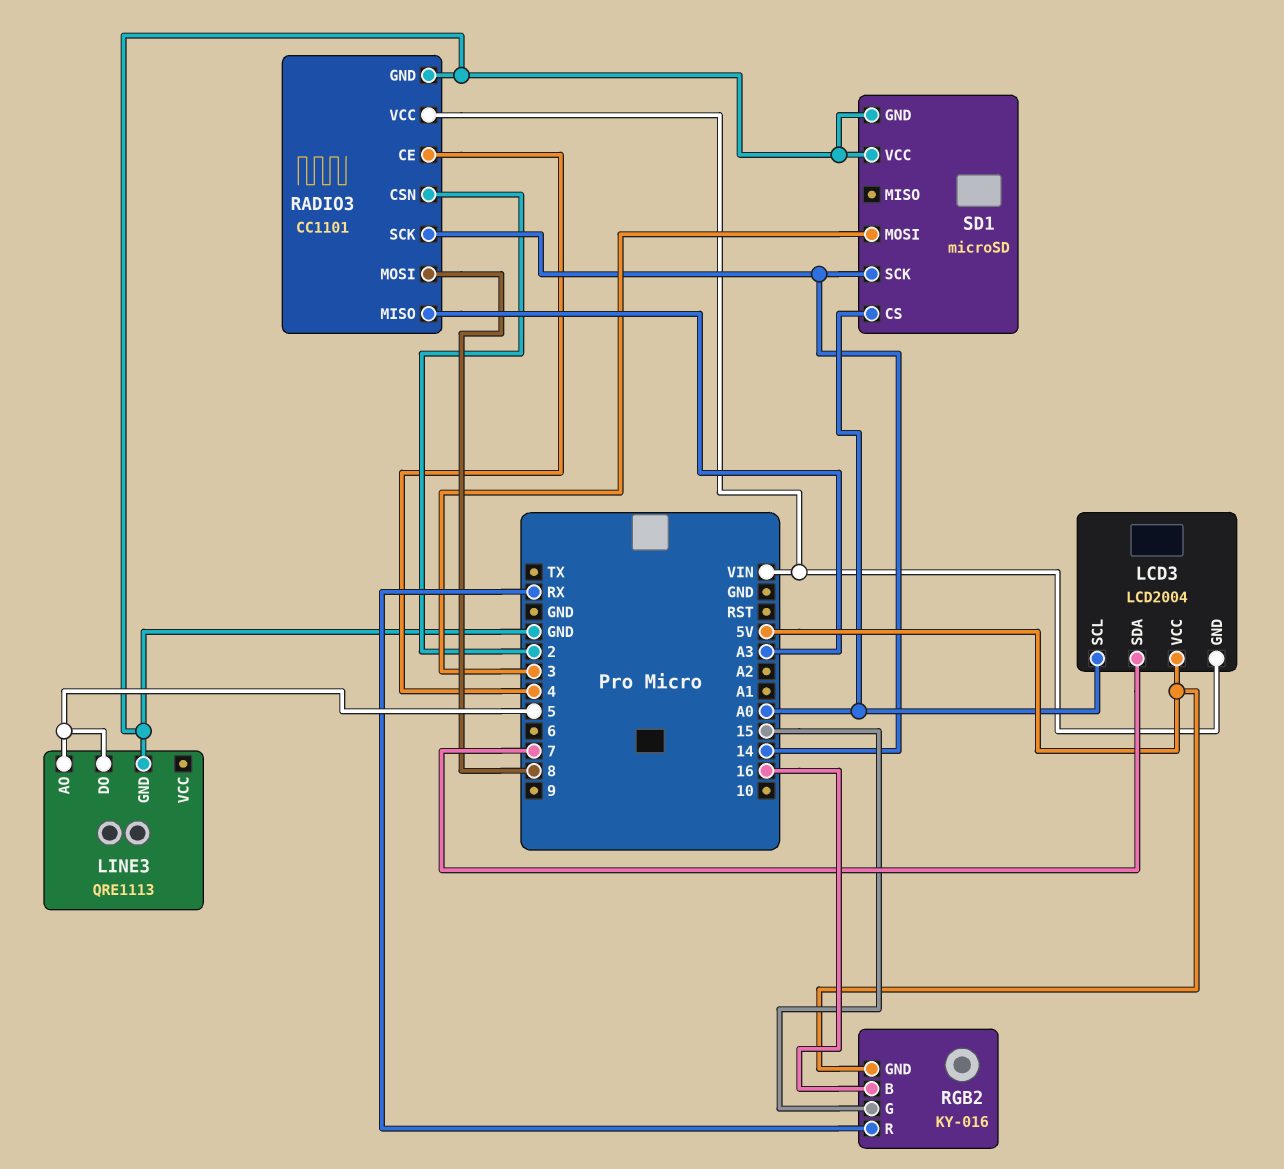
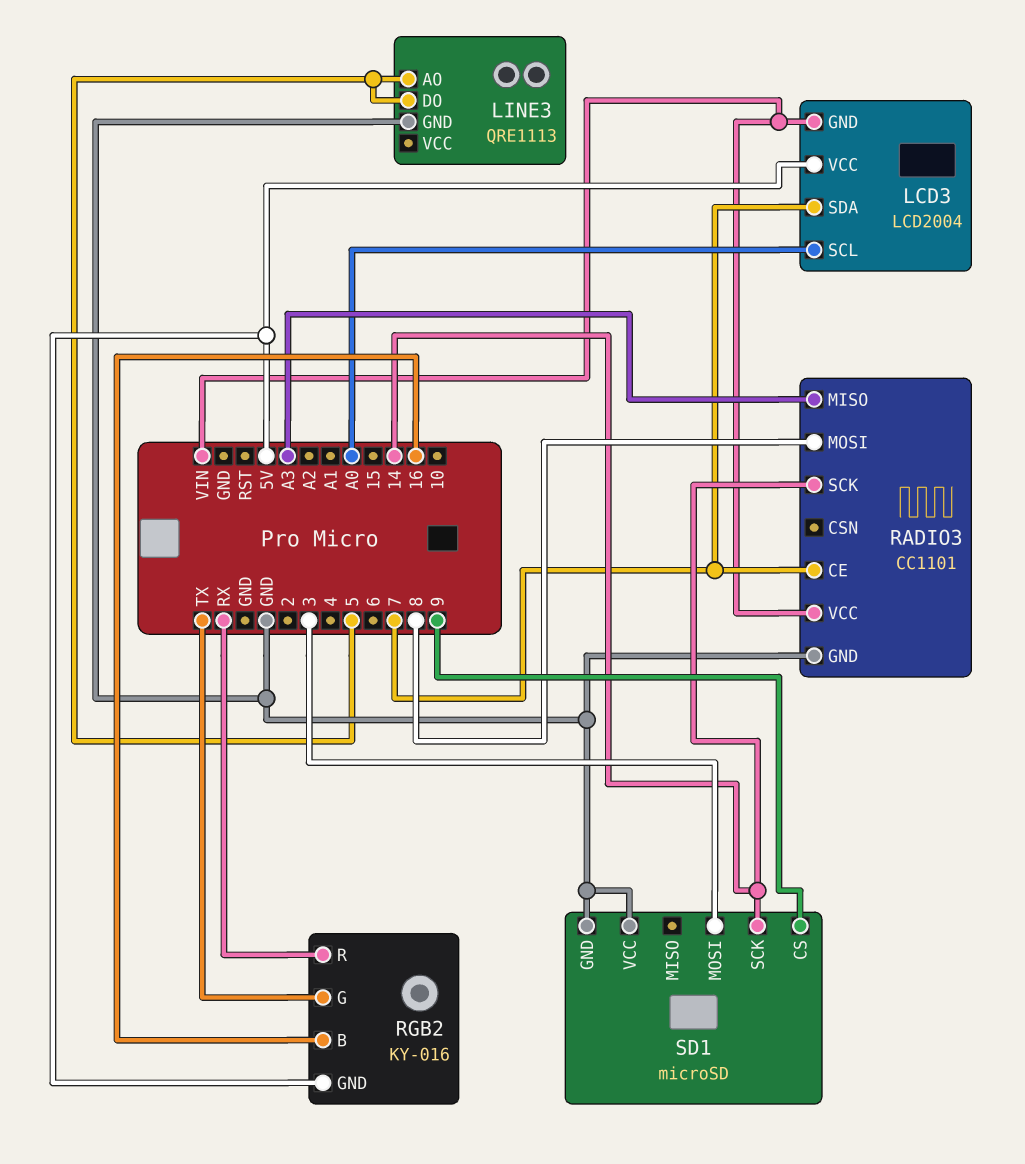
RADIO3 pin CE: 4 -> 7
RADIO3 pin CSN: 2 -> none
RGB2 pin G: 15 -> TX
SD1 pin CS: A0 -> 9

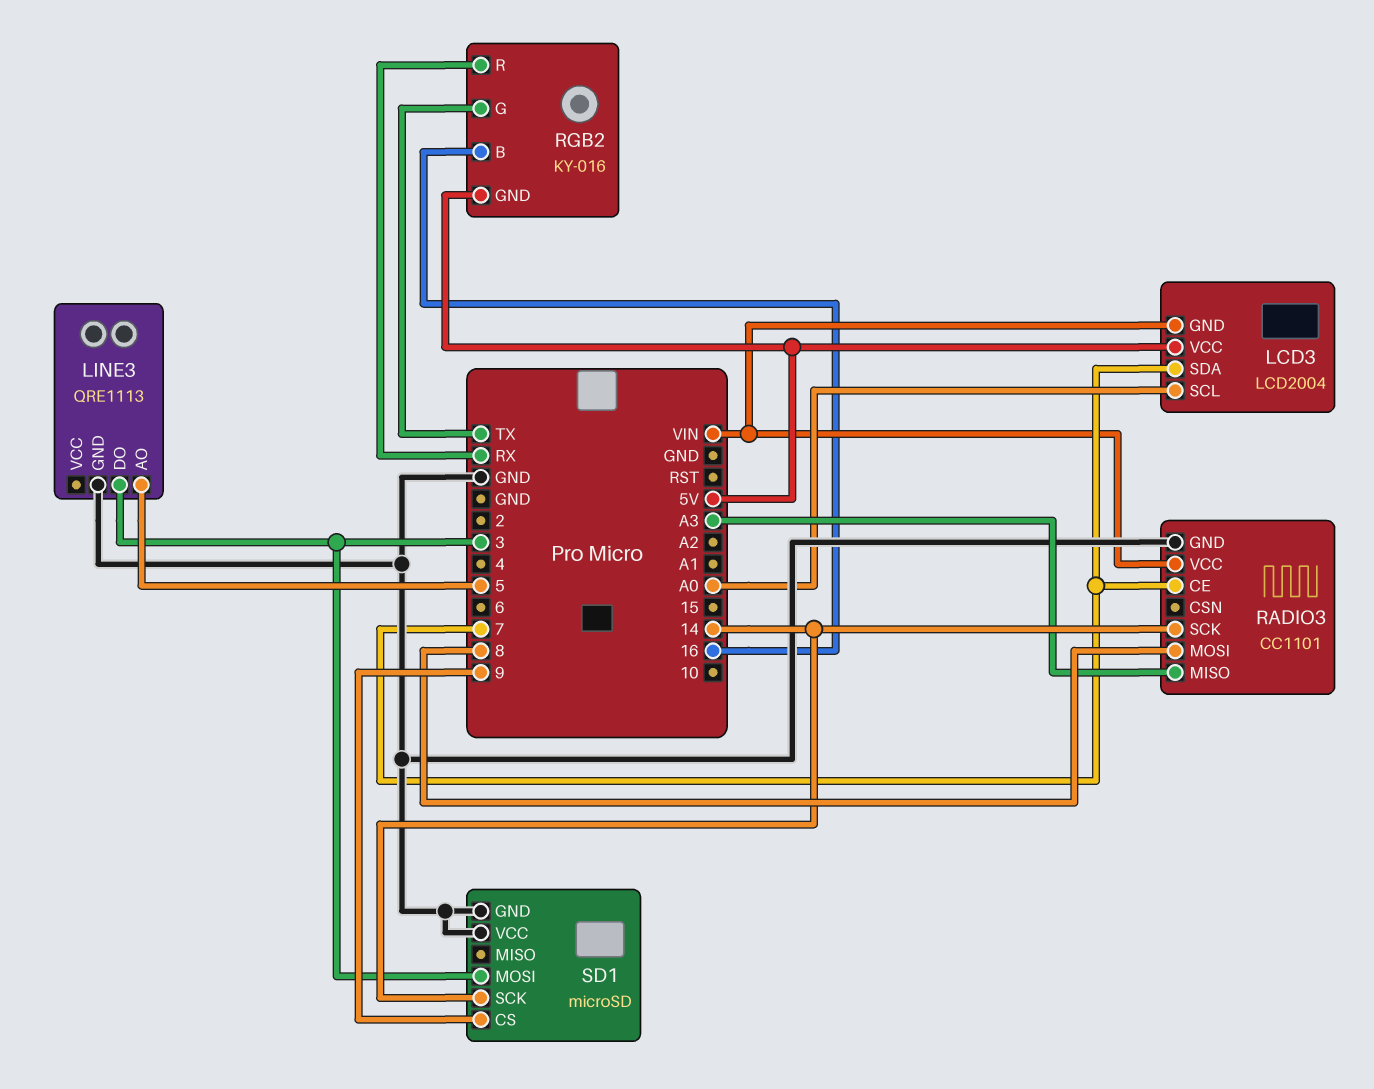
LINE3 pin DO: 5 -> 3

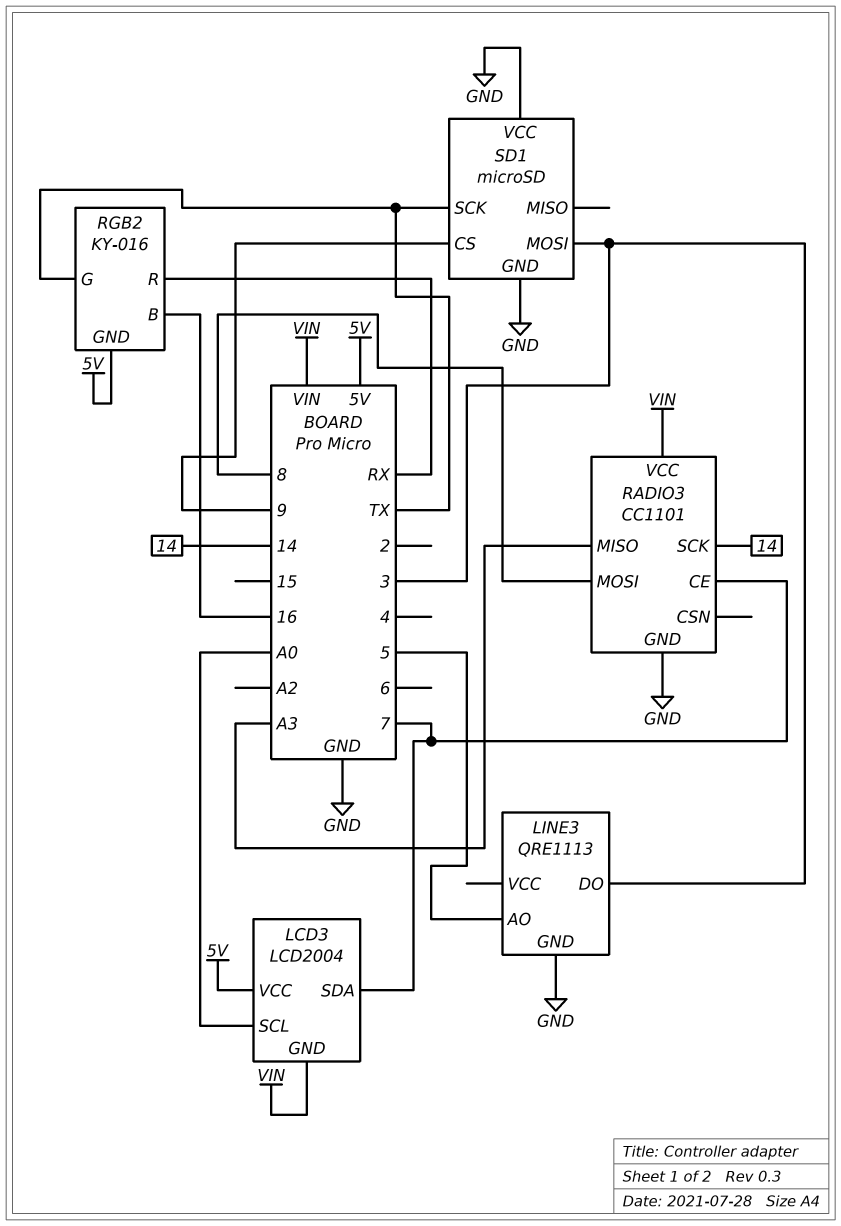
SD1 pin SCK: 14 -> TX

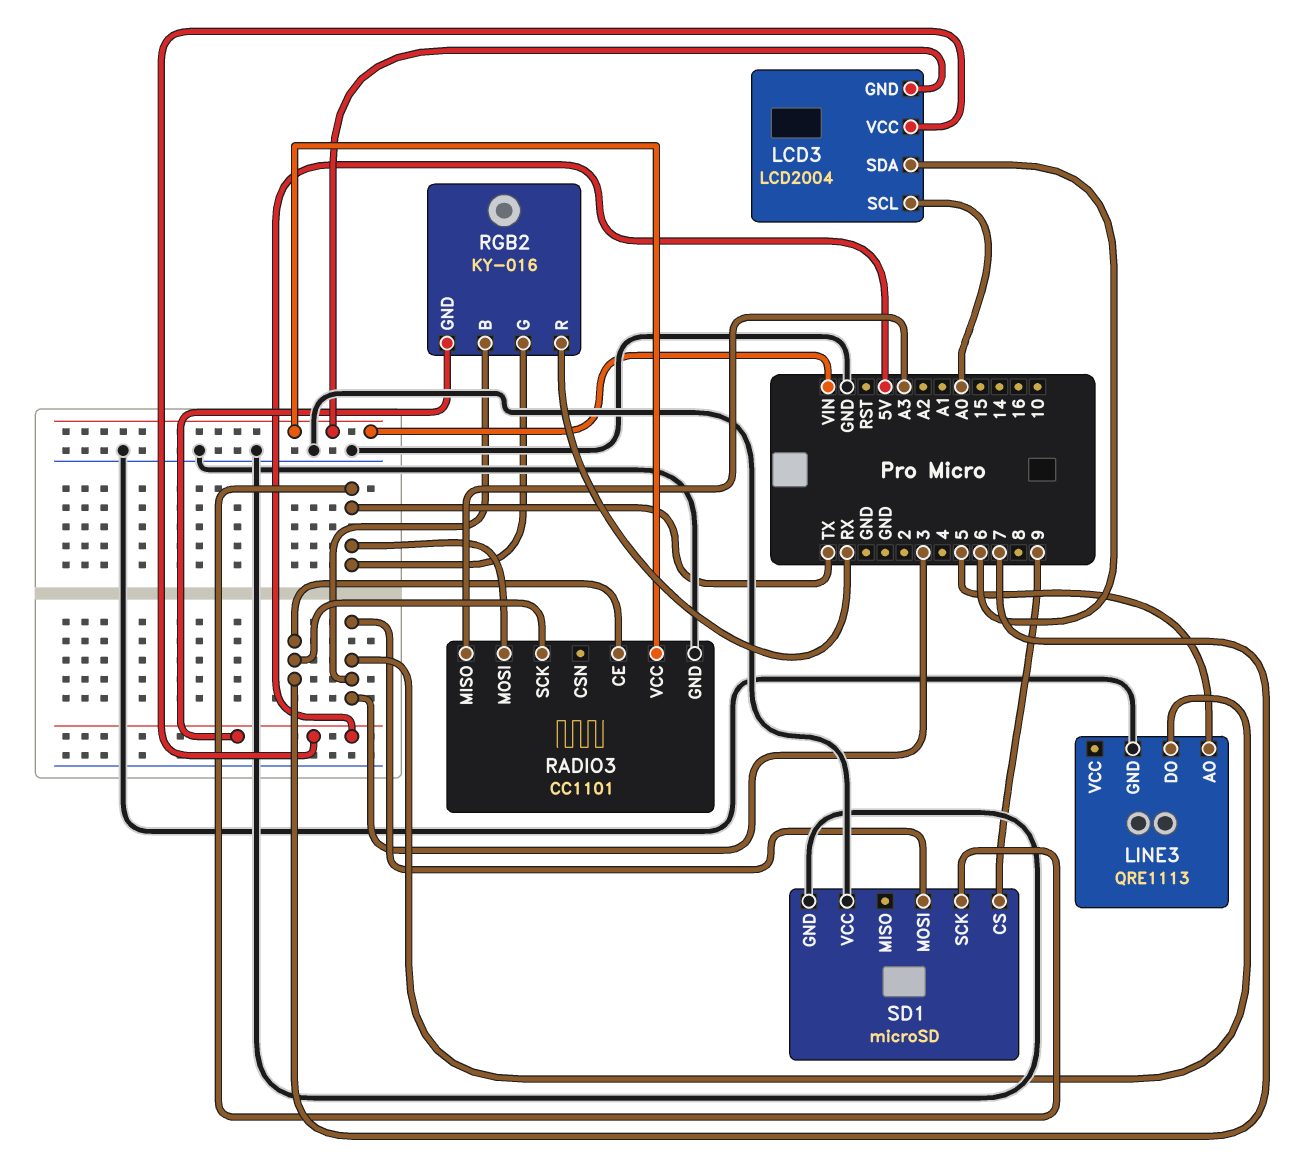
LCD3 pin SDA: 7 -> 6
RADIO3 pin MOSI: 8 -> TX
RADIO3 pin SCK: 14 -> 7
RGB2 pin B: 16 -> 3

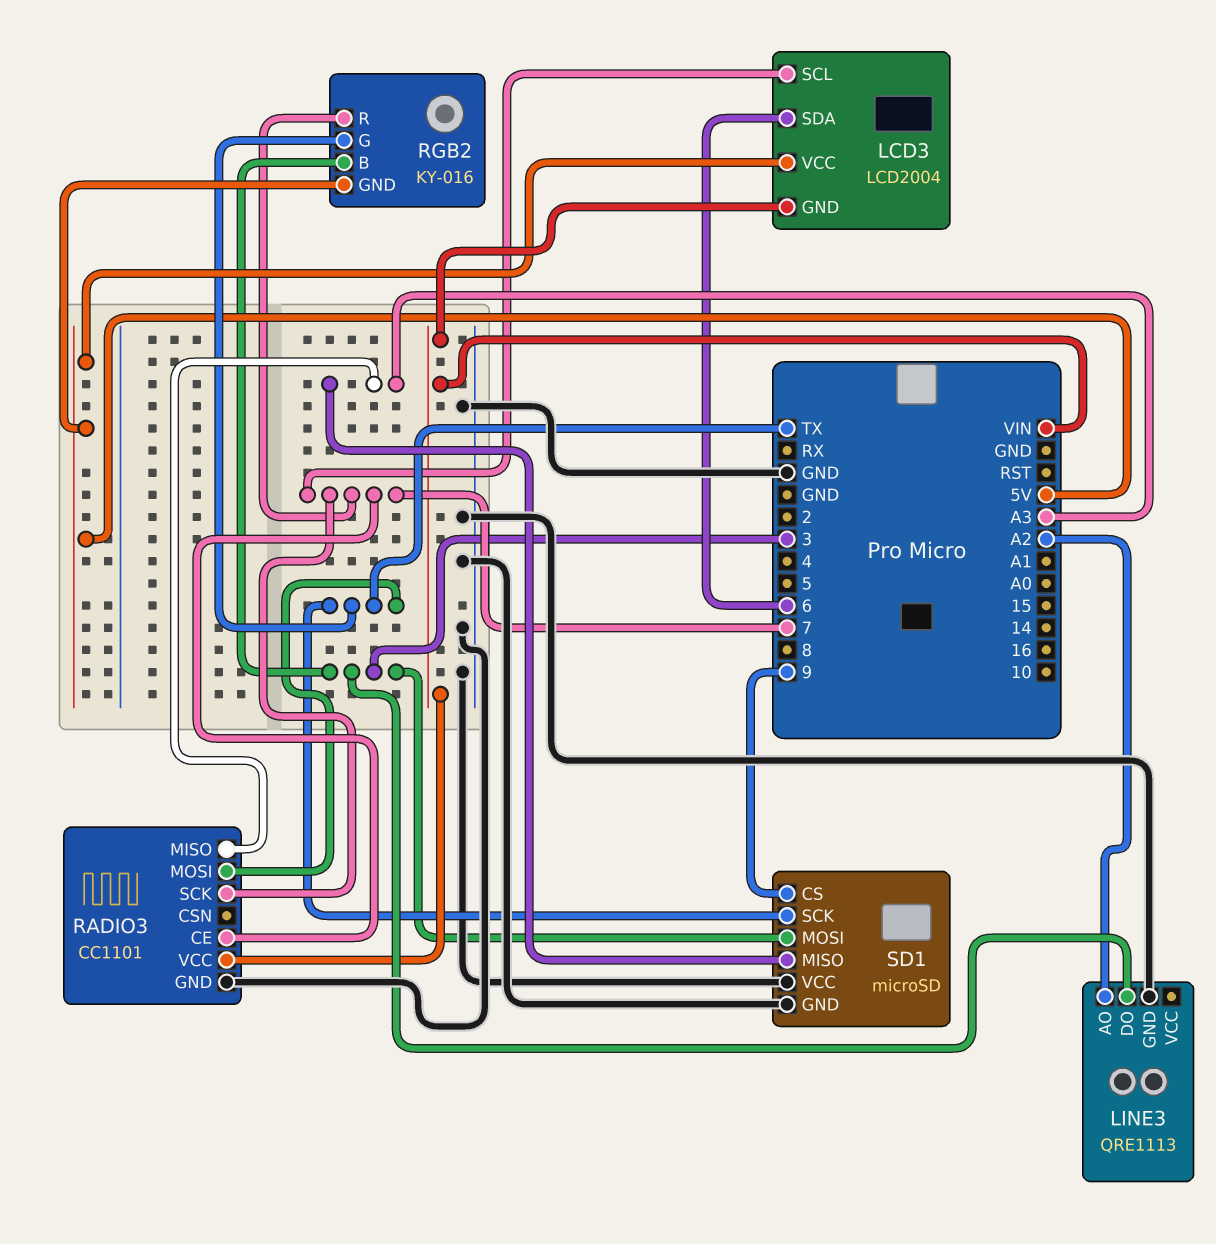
LCD3 pin SCL: A0 -> 7
LINE3 pin AO: 5 -> A2
RGB2 pin R: RX -> 7
SD1 pin MISO: none -> A3

